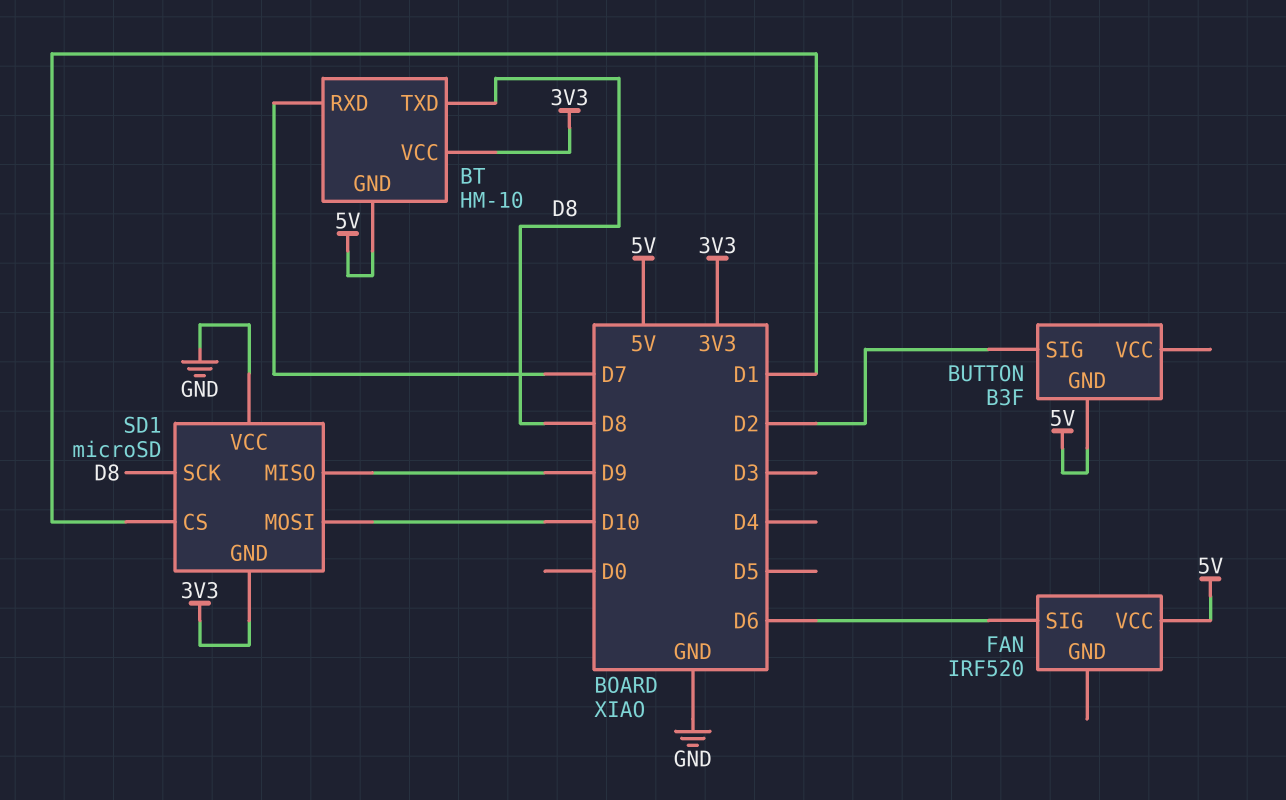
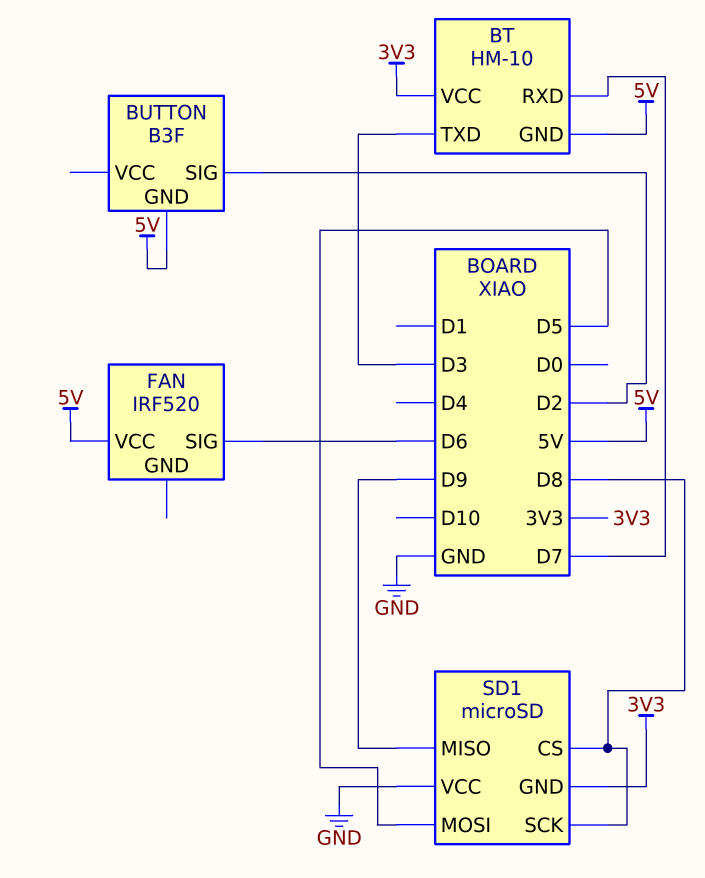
BT pin TXD: D8 -> D3
SD1 pin CS: D1 -> D8
SD1 pin MOSI: D10 -> D5

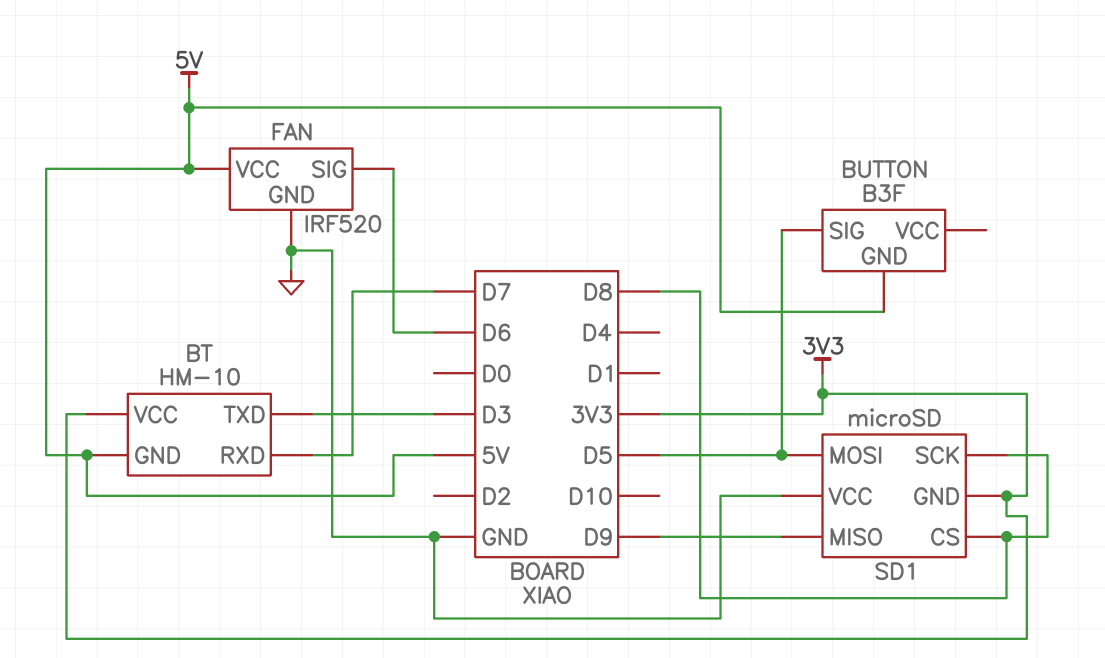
BUTTON pin SIG: D2 -> D5
FAN pin GND: none -> GND

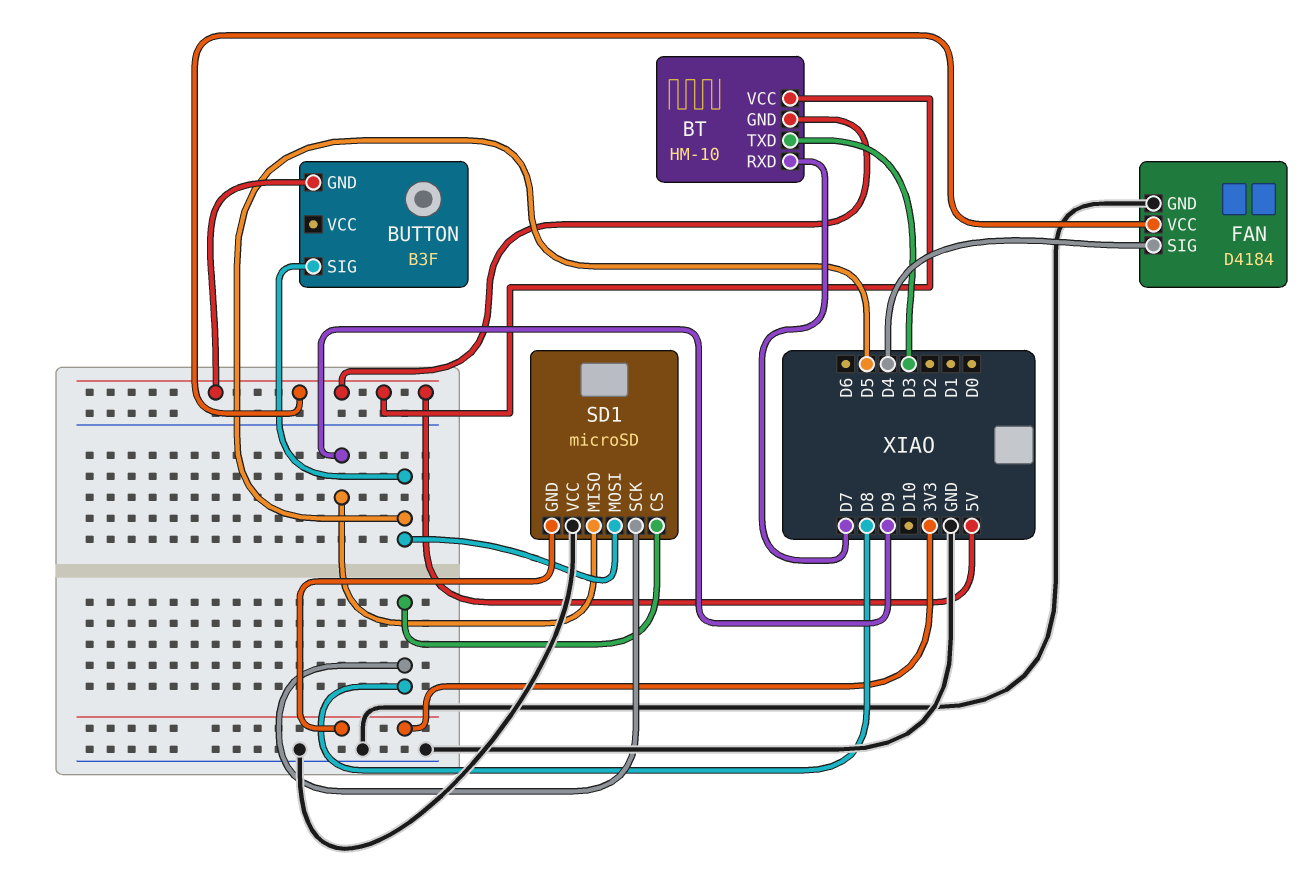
BT pin VCC: 3V3 -> 5V
FAN: IRF520 -> D4184
FAN pin SIG: D6 -> D4

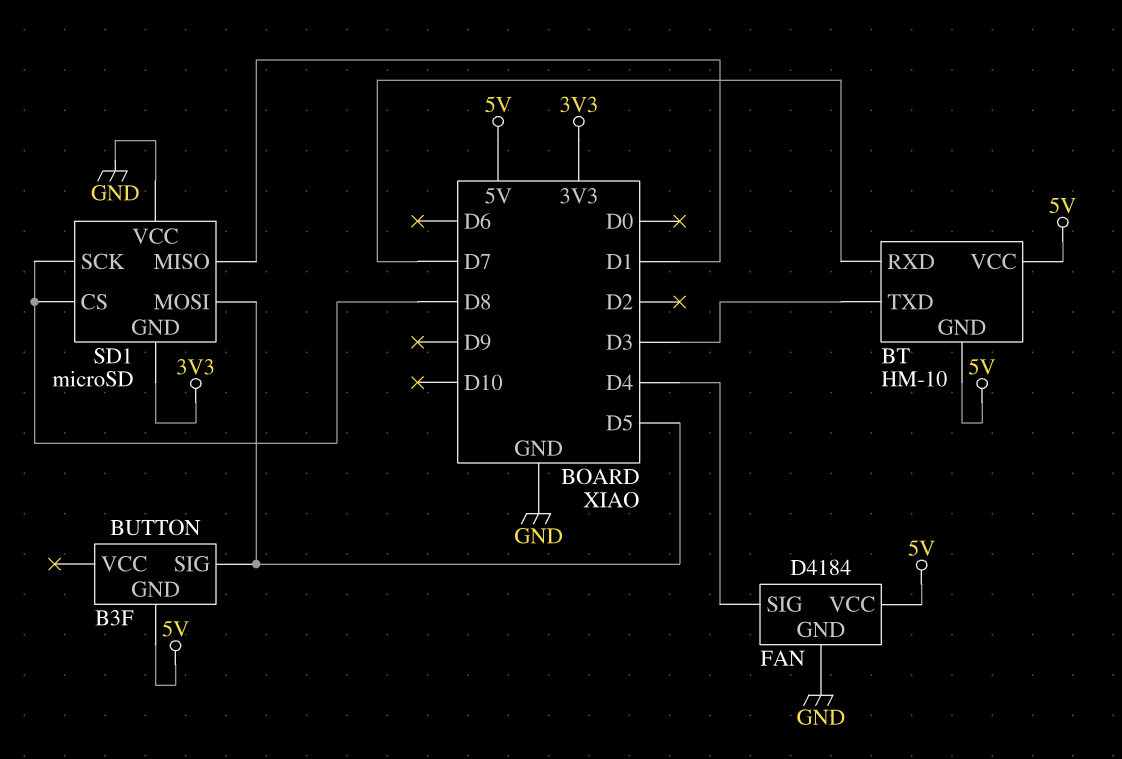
SD1 pin MISO: D9 -> D1

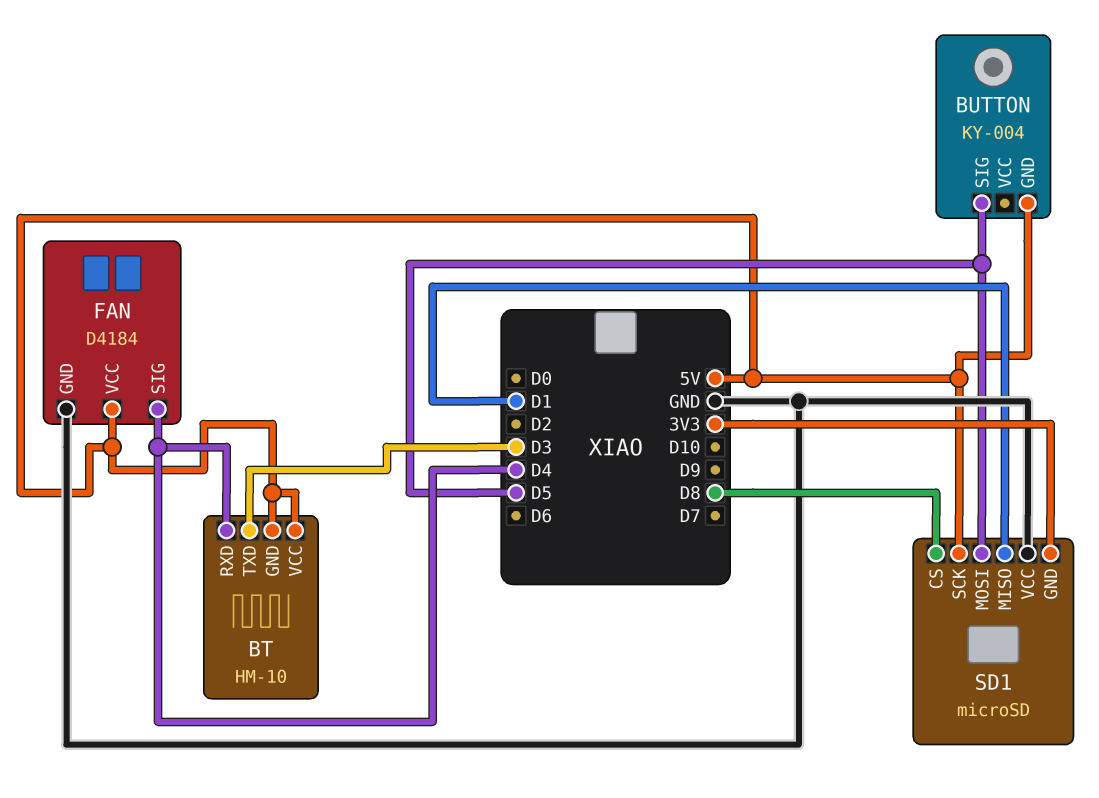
BT pin RXD: D7 -> D4
BUTTON: B3F -> KY-004
SD1 pin SCK: D8 -> 5V

